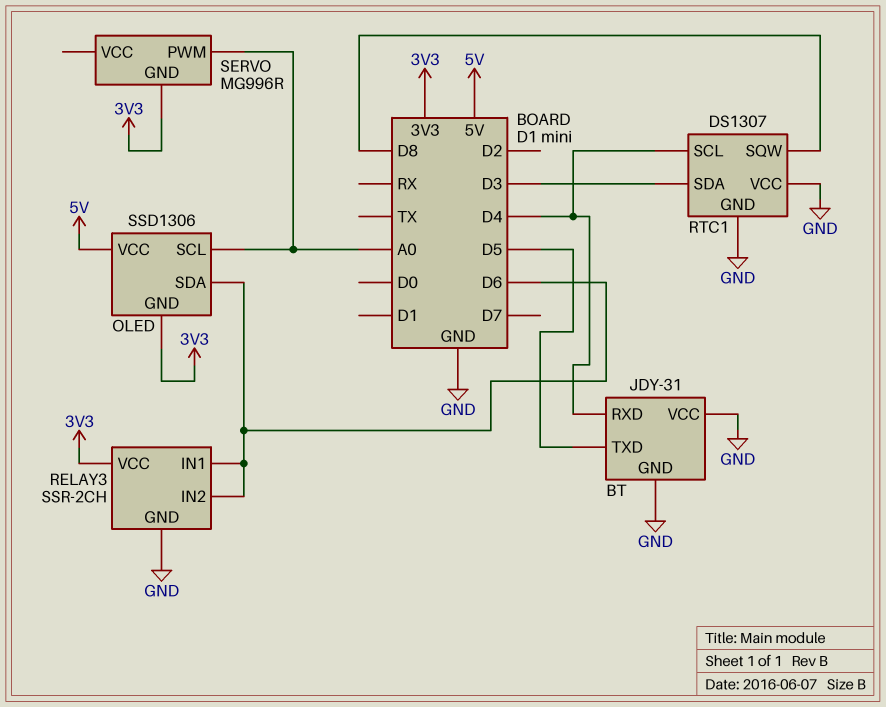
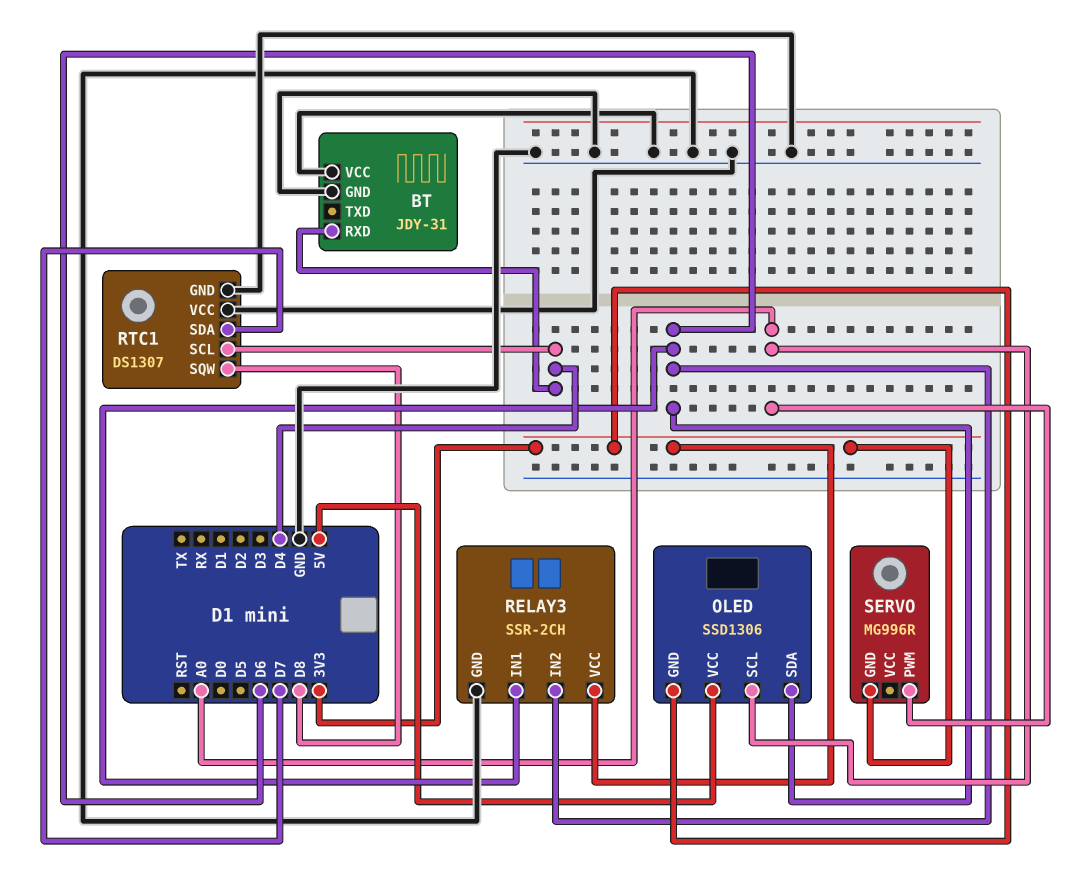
BT pin TXD: D5 -> none
RTC1 pin SDA: D3 -> D7

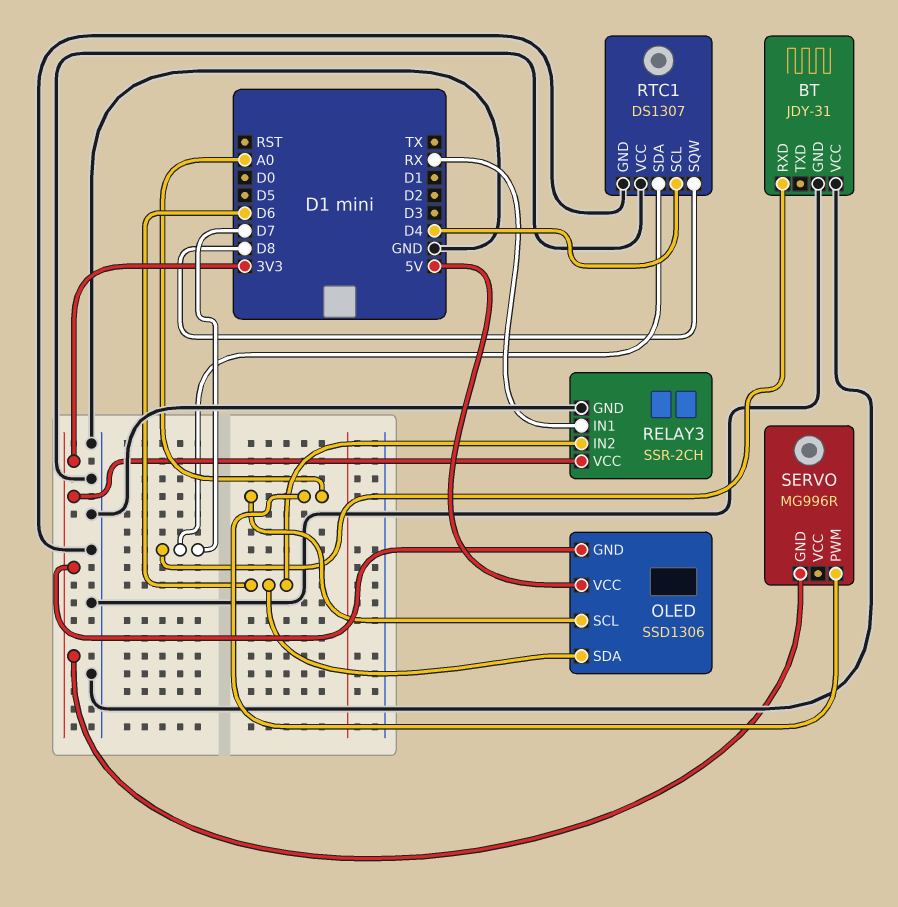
BT pin RXD: D4 -> D7
RELAY3 pin IN1: D6 -> RX

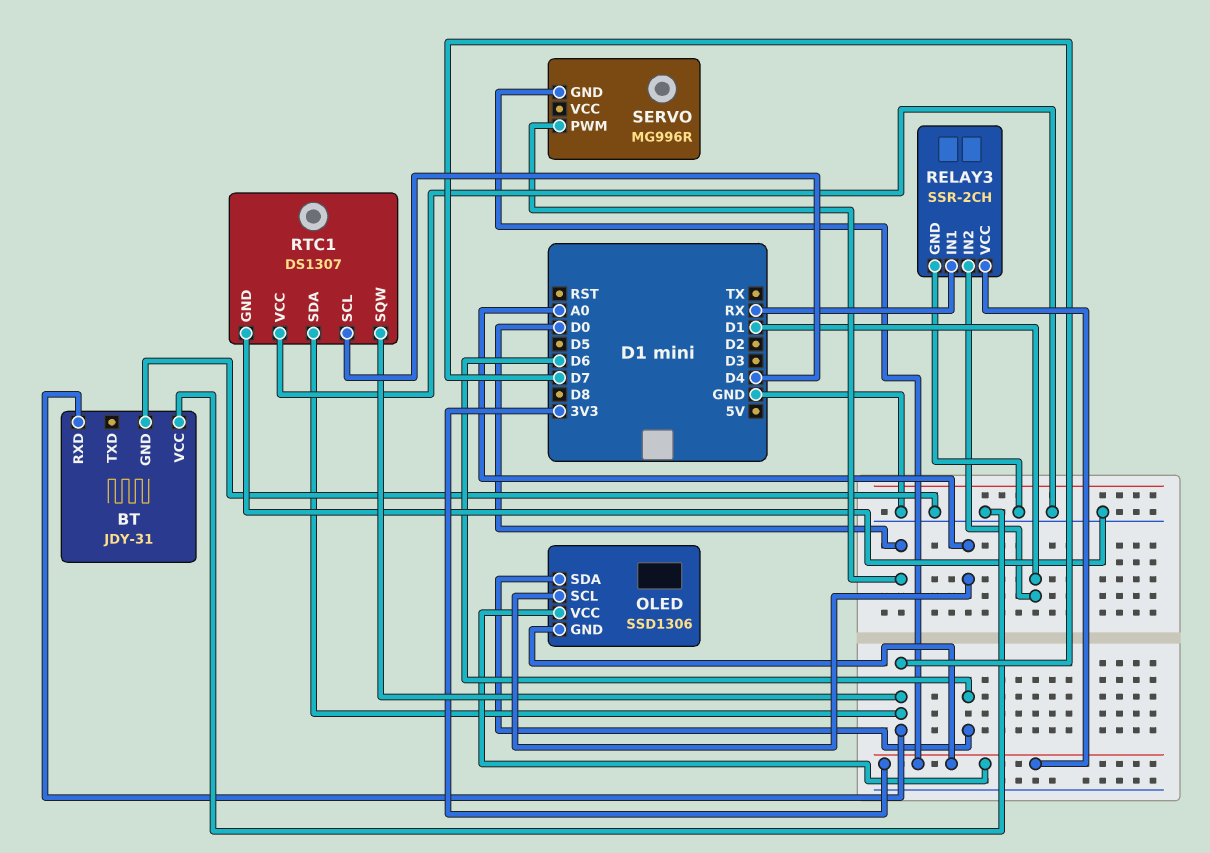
OLED pin VCC: 5V -> 3V3
RELAY3 pin IN2: D6 -> D1
RTC1 pin SQW: D8 -> D7
SERVO pin PWM: A0 -> D0

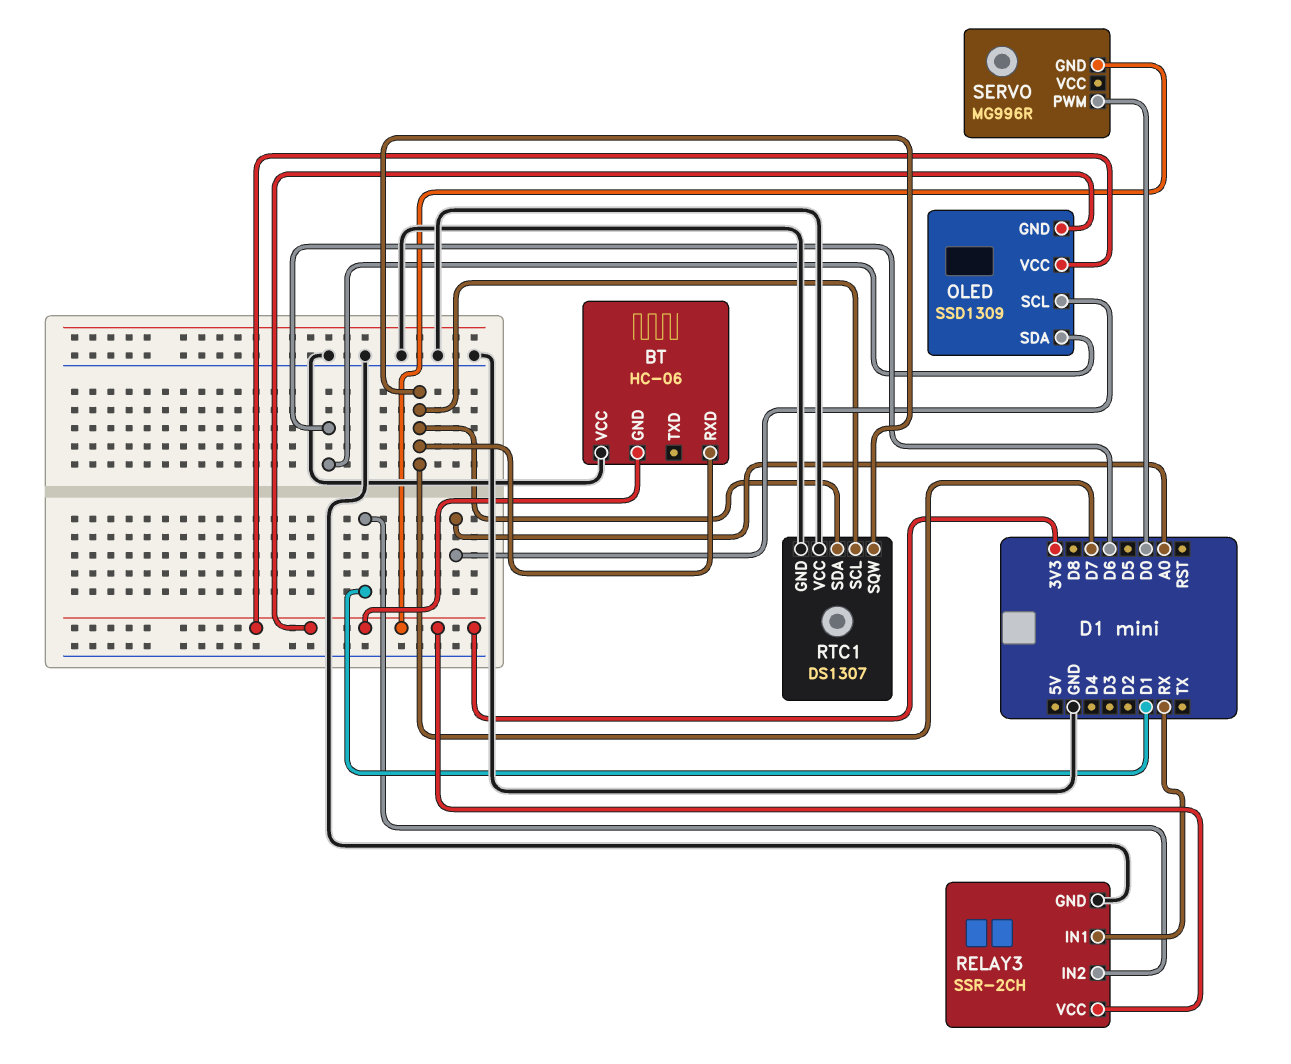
BT: JDY-31 -> HC-06
BT pin GND: GND -> 3V3
OLED: SSD1306 -> SSD1309
RTC1 pin SCL: D4 -> D7

